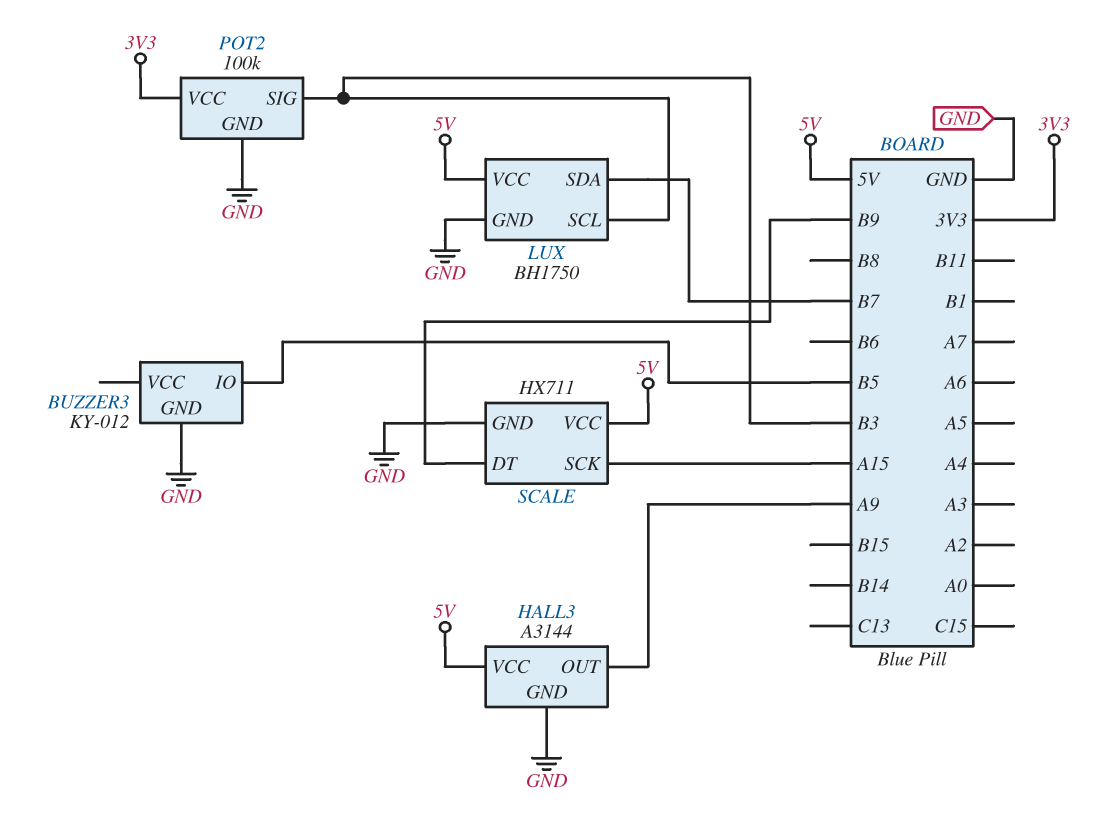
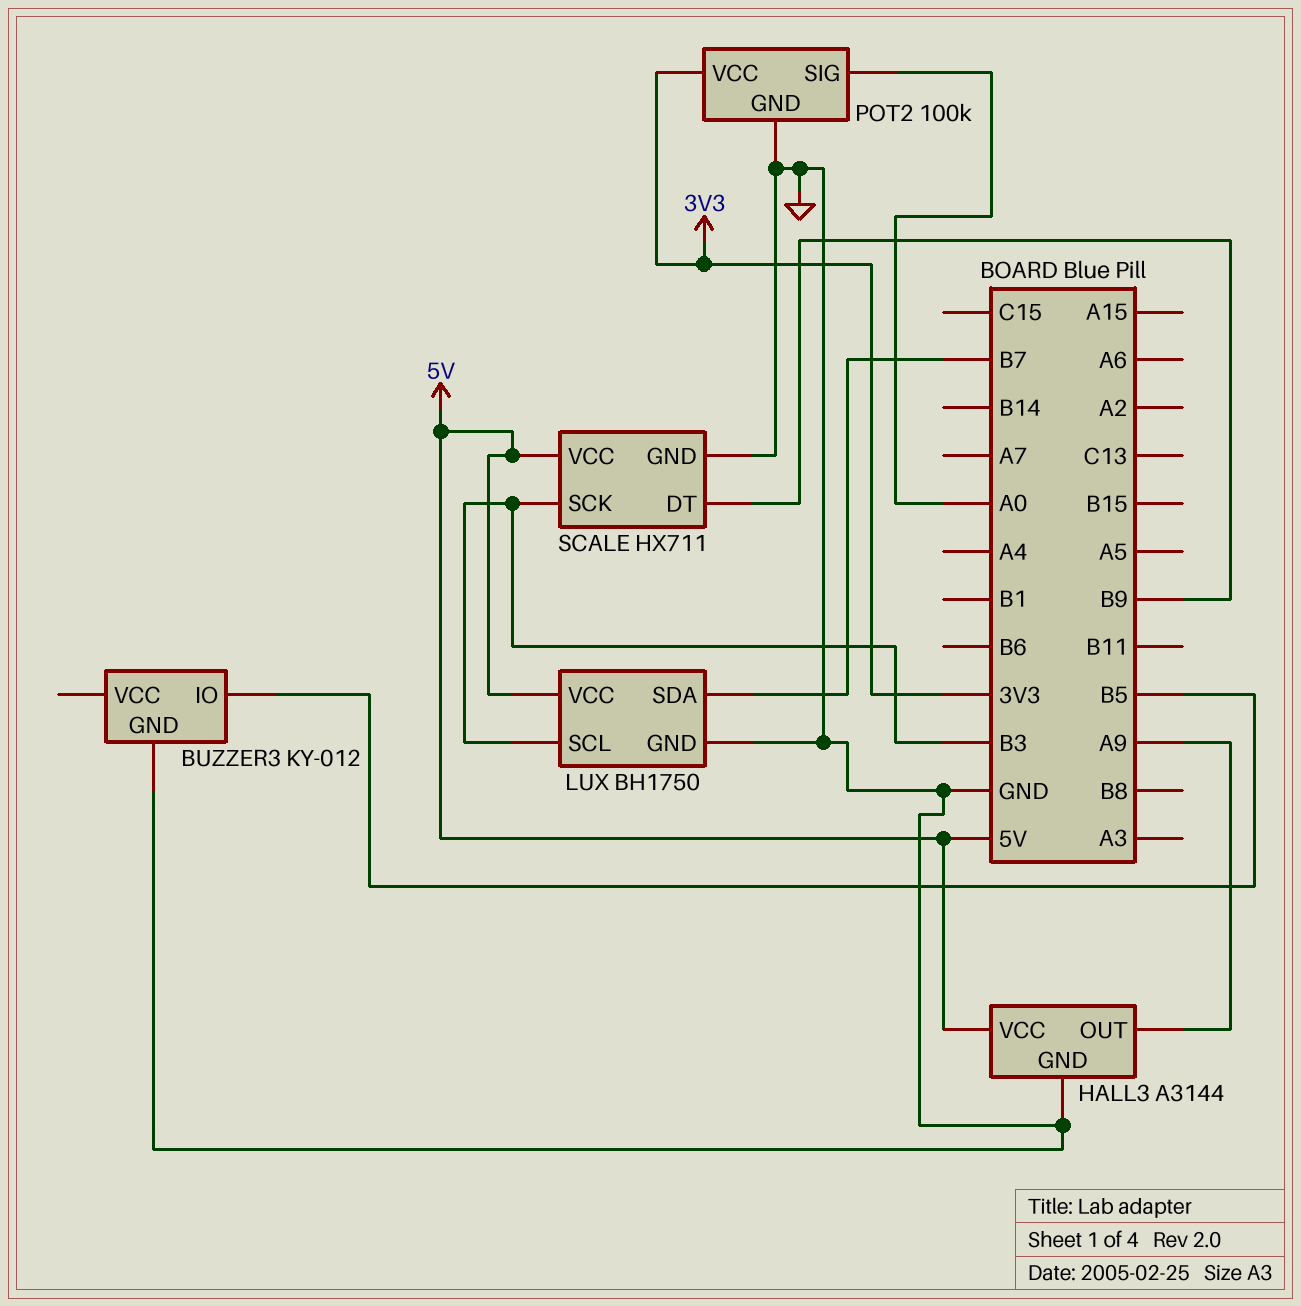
POT2 pin SIG: B3 -> A0
SCALE pin SCK: A15 -> B3

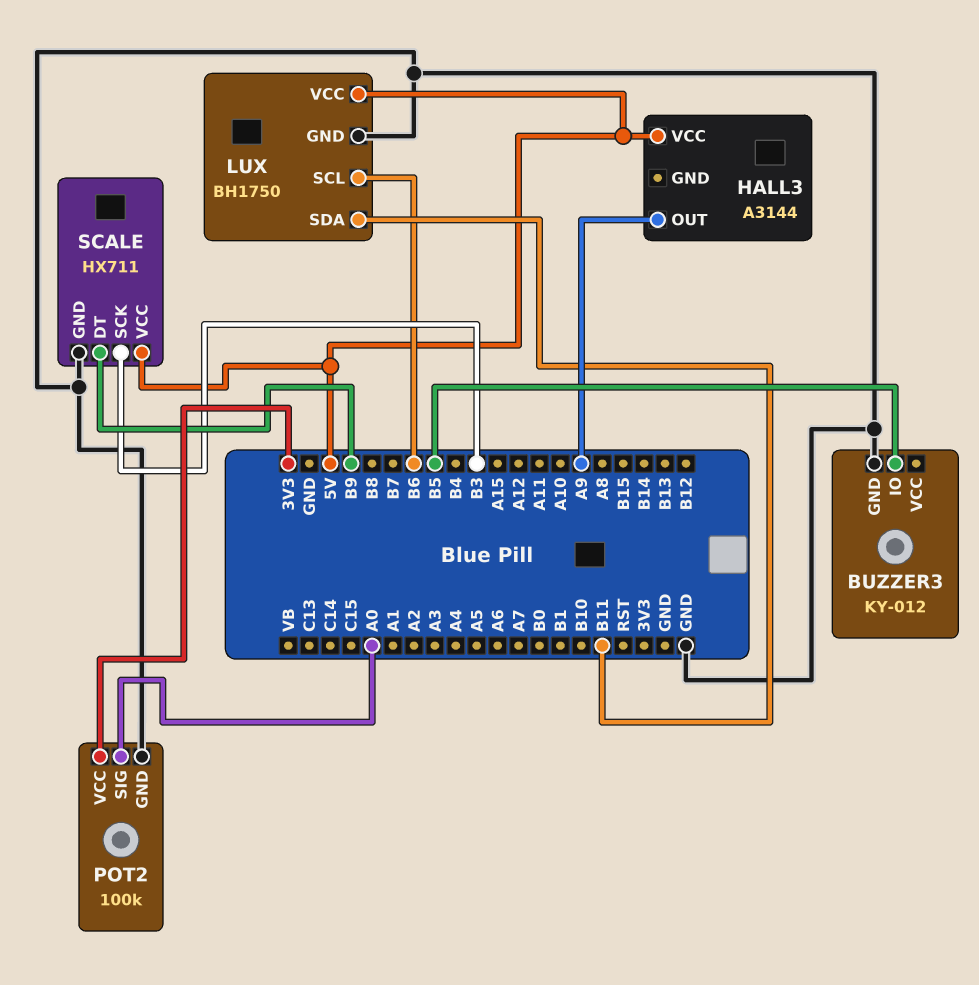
HALL3 pin GND: GND -> none
LUX pin SCL: B3 -> B6
LUX pin SDA: B7 -> B11

